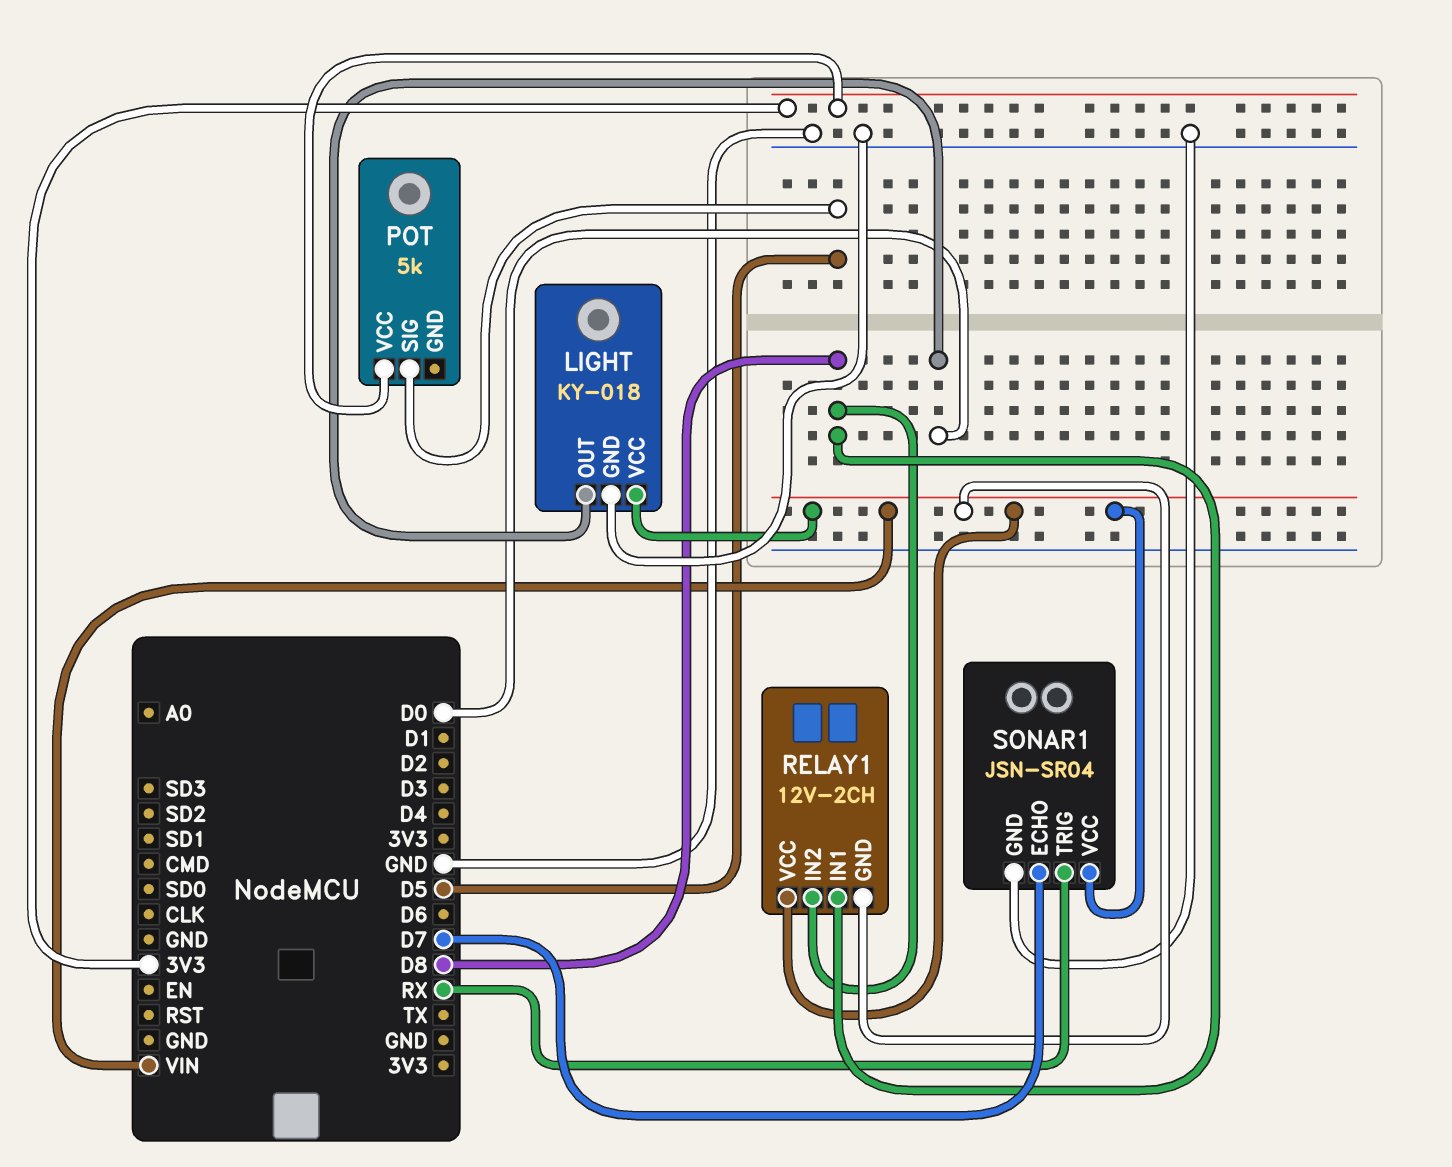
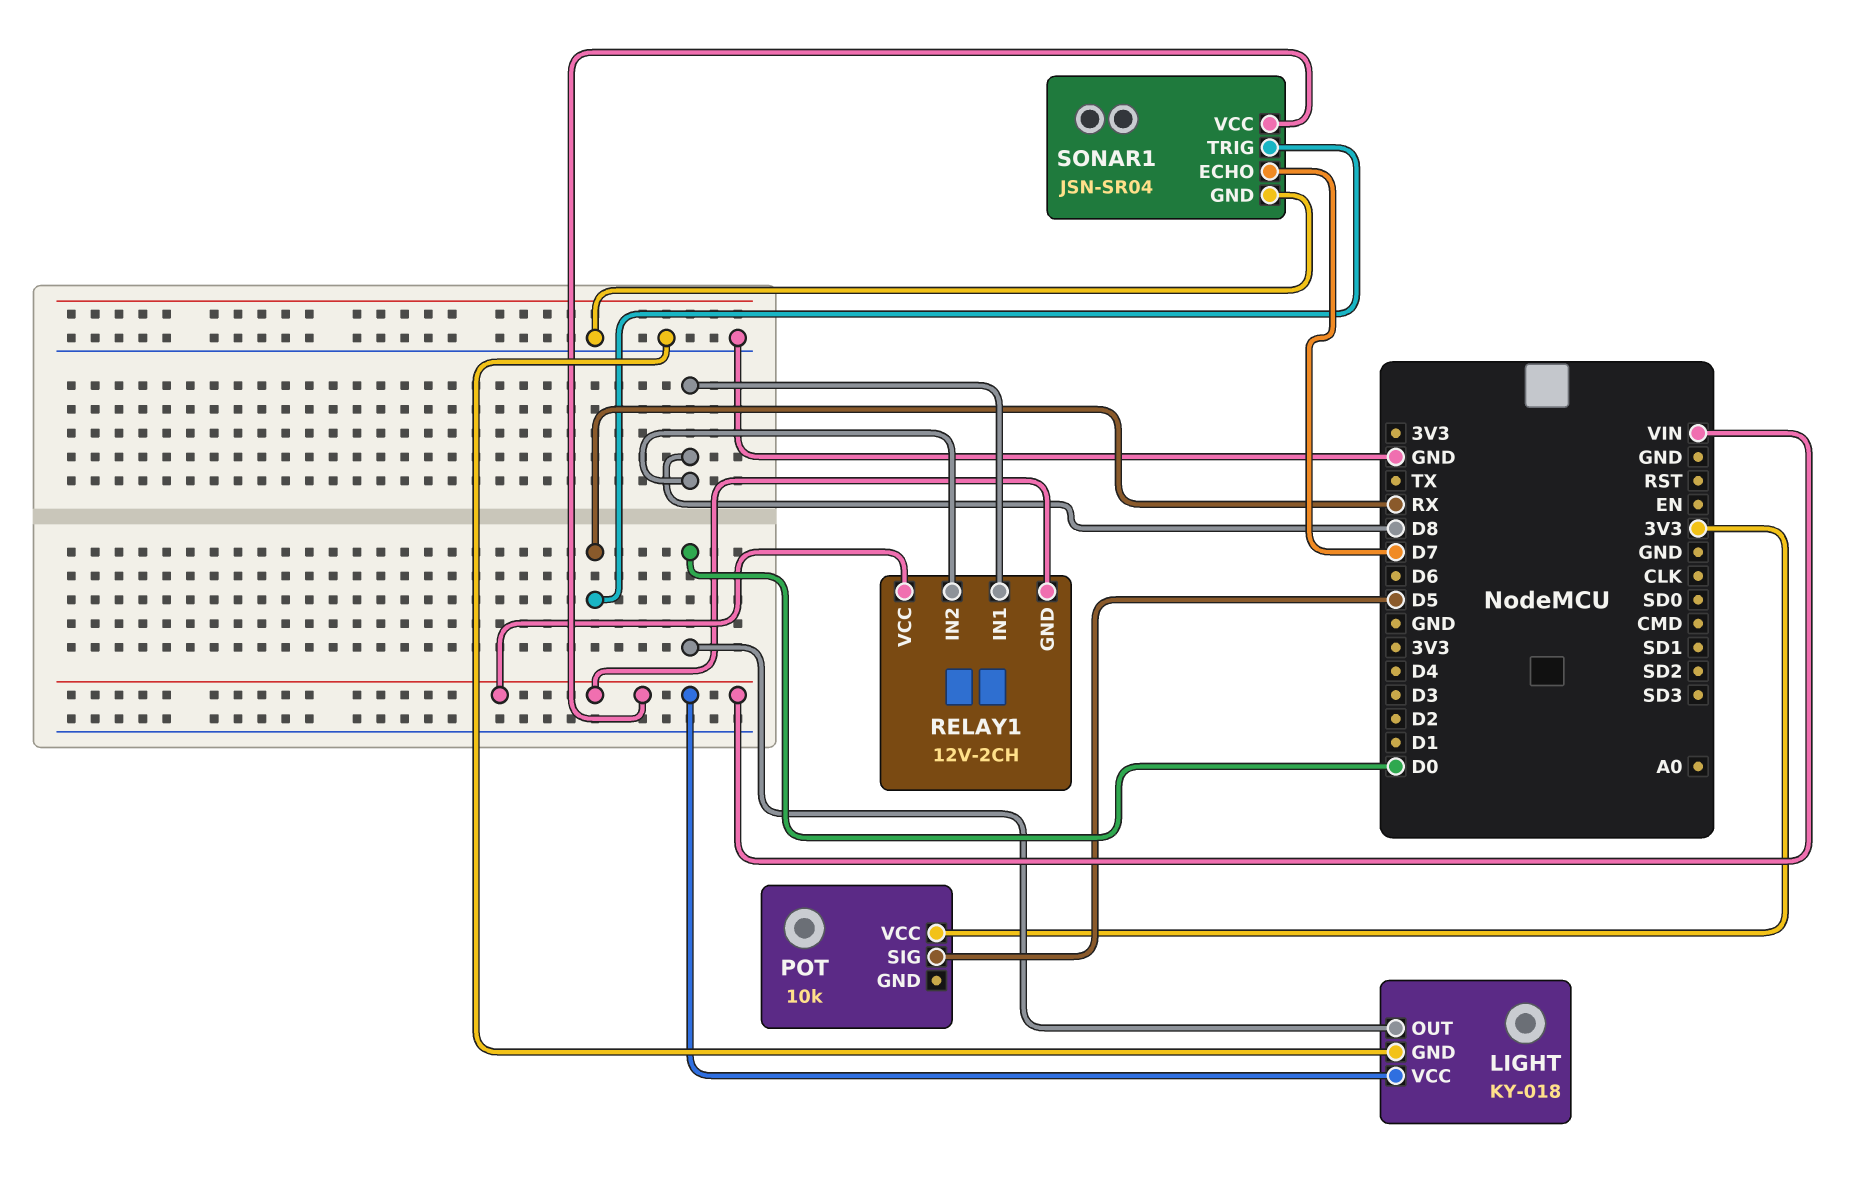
POT: 5k -> 10k

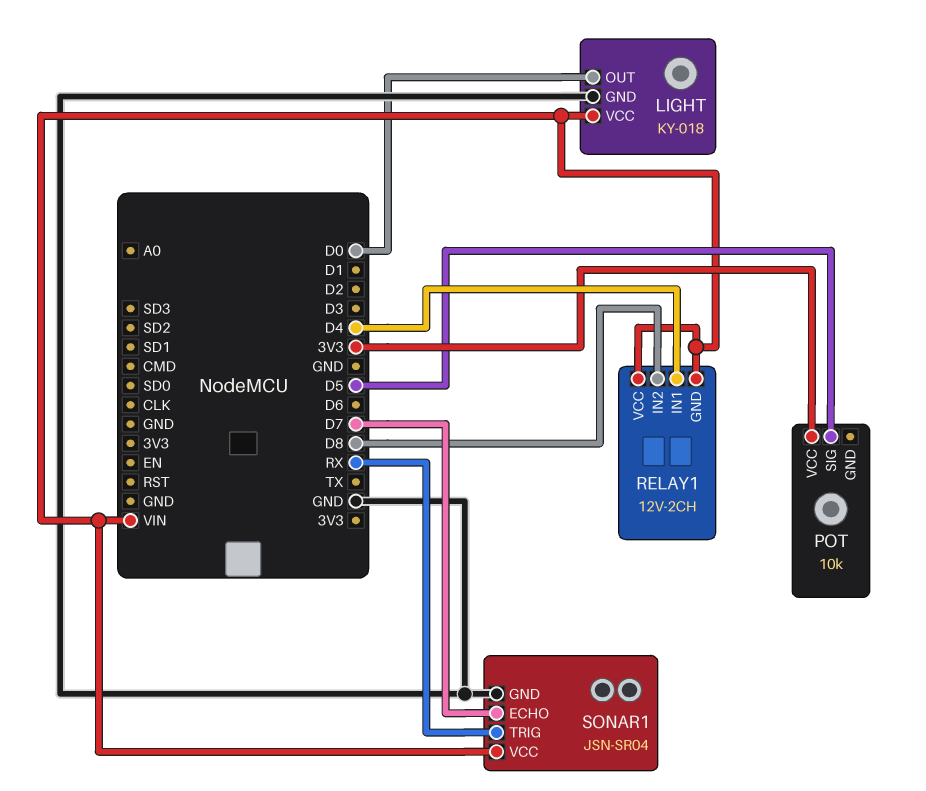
RELAY1 pin IN1: D8 -> D4

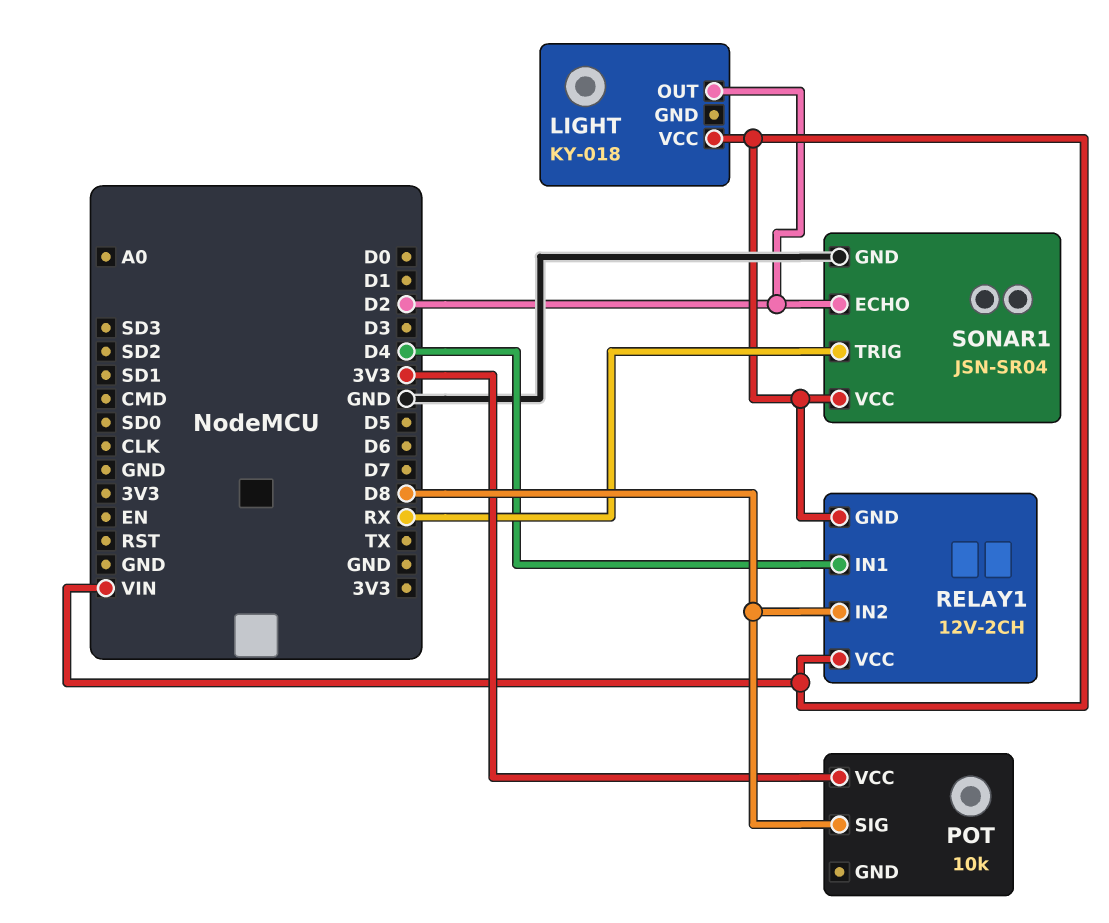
LIGHT pin GND: GND -> none
LIGHT pin OUT: D0 -> D2
POT pin SIG: D5 -> D8
SONAR1 pin ECHO: D7 -> D2

